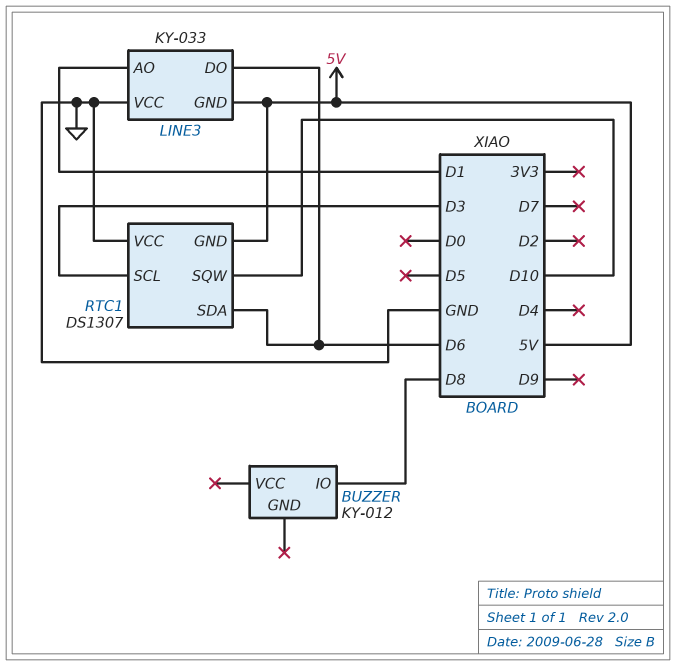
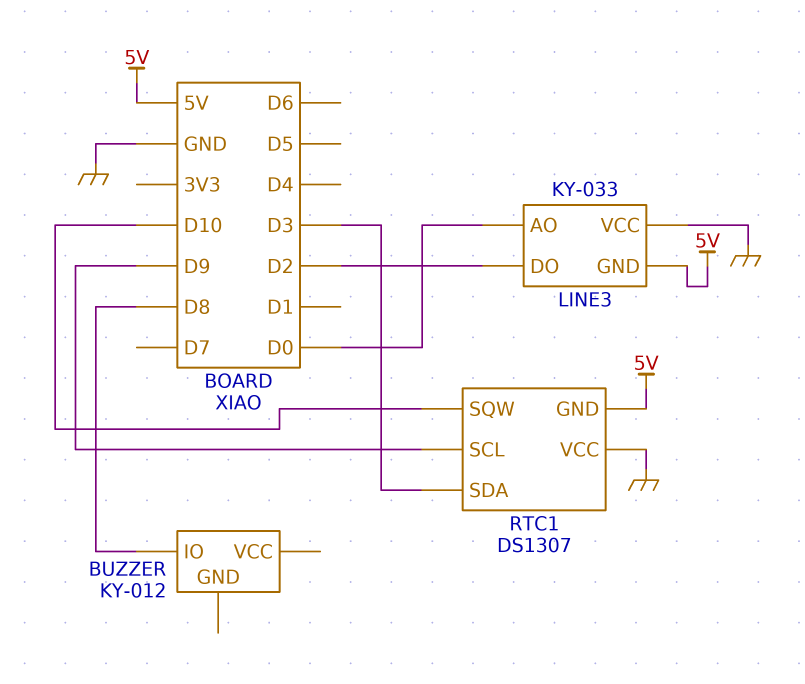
LINE3 pin AO: D1 -> D0
LINE3 pin DO: D6 -> D2
RTC1 pin SCL: D3 -> D9
RTC1 pin SDA: D6 -> D3

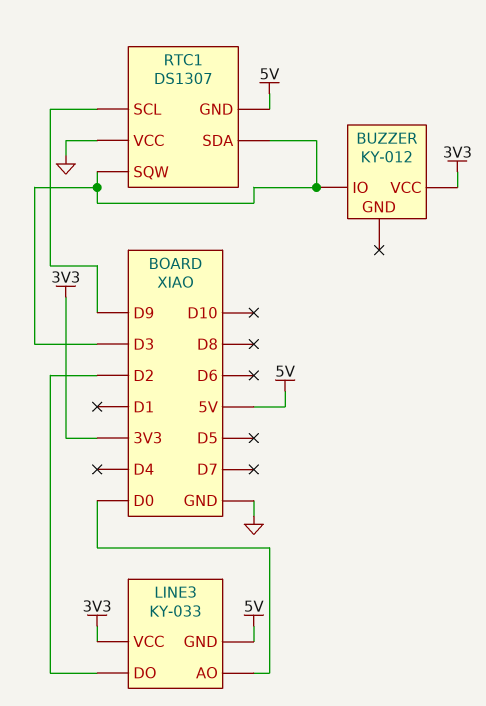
BUZZER pin IO: D8 -> D3
BUZZER pin VCC: none -> 3V3
LINE3 pin VCC: GND -> 3V3
RTC1 pin SQW: D10 -> D3

